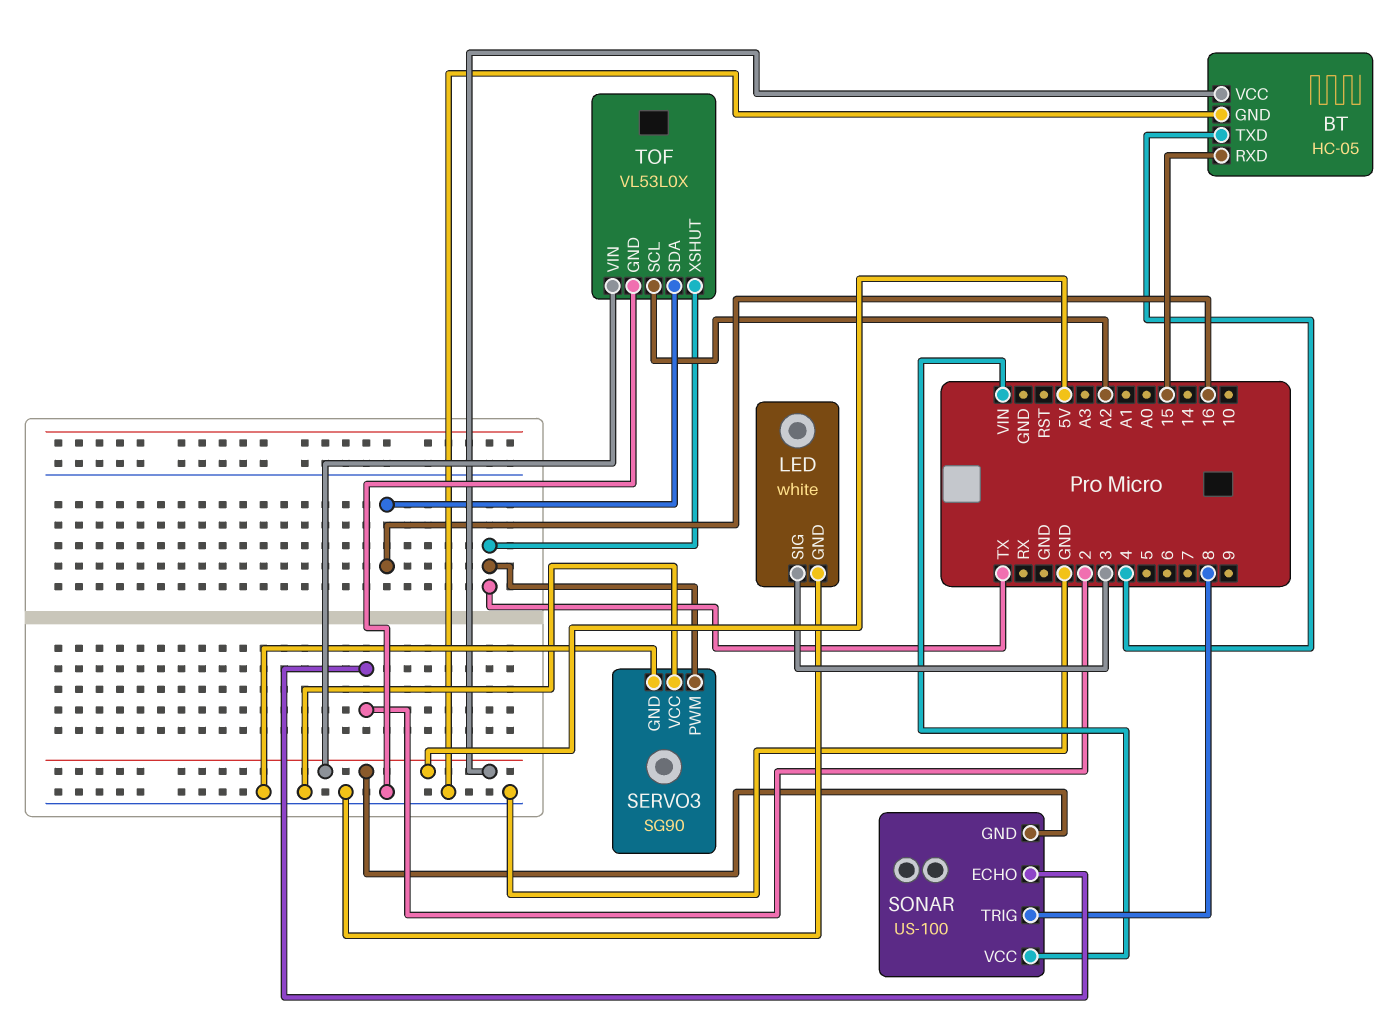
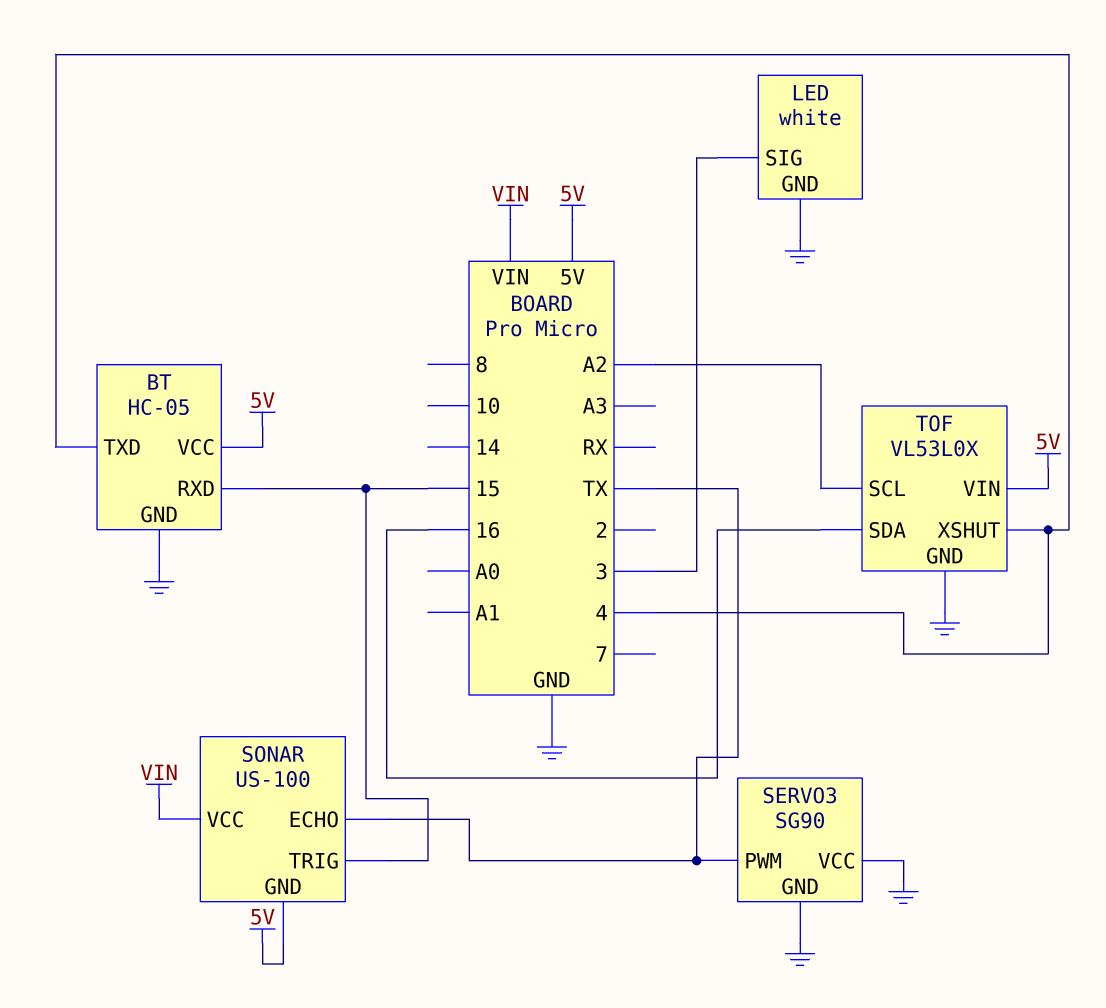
SONAR pin ECHO: 2 -> TX
SONAR pin TRIG: 8 -> 15
TOF pin XSHUT: TX -> 4

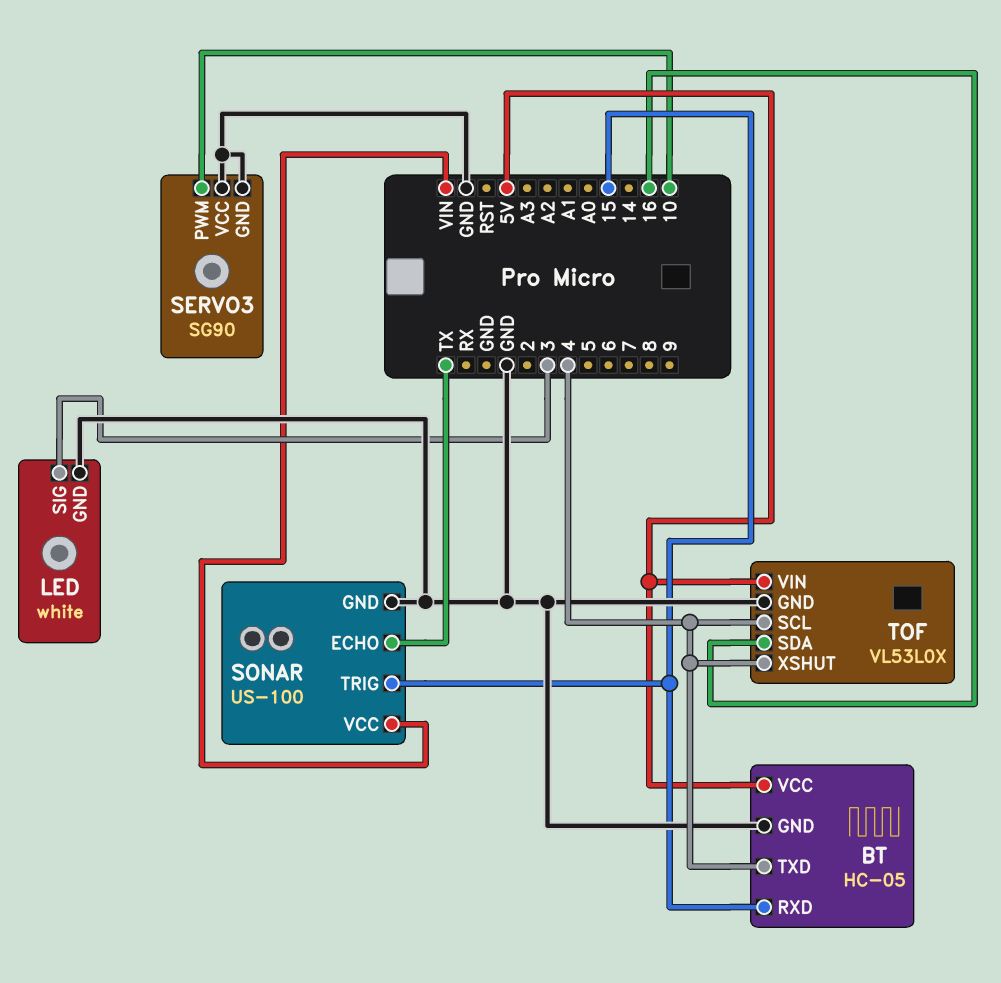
SERVO3 pin PWM: TX -> 10
SONAR pin GND: 5V -> GND
TOF pin SCL: A2 -> 4

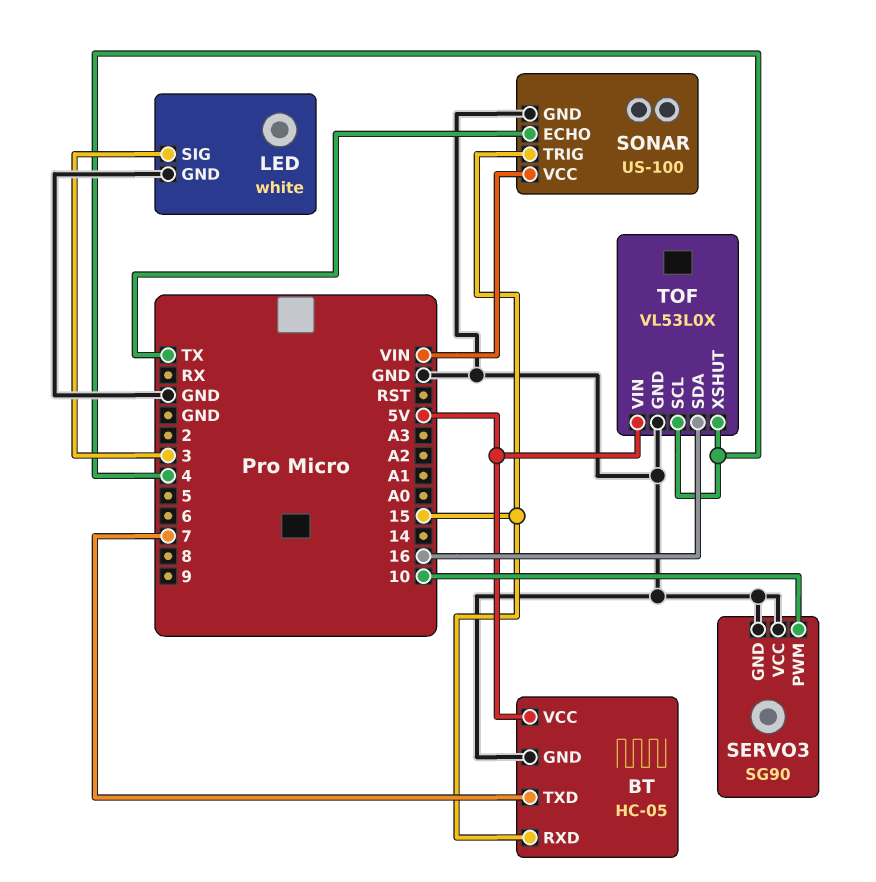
BT pin TXD: 4 -> 7

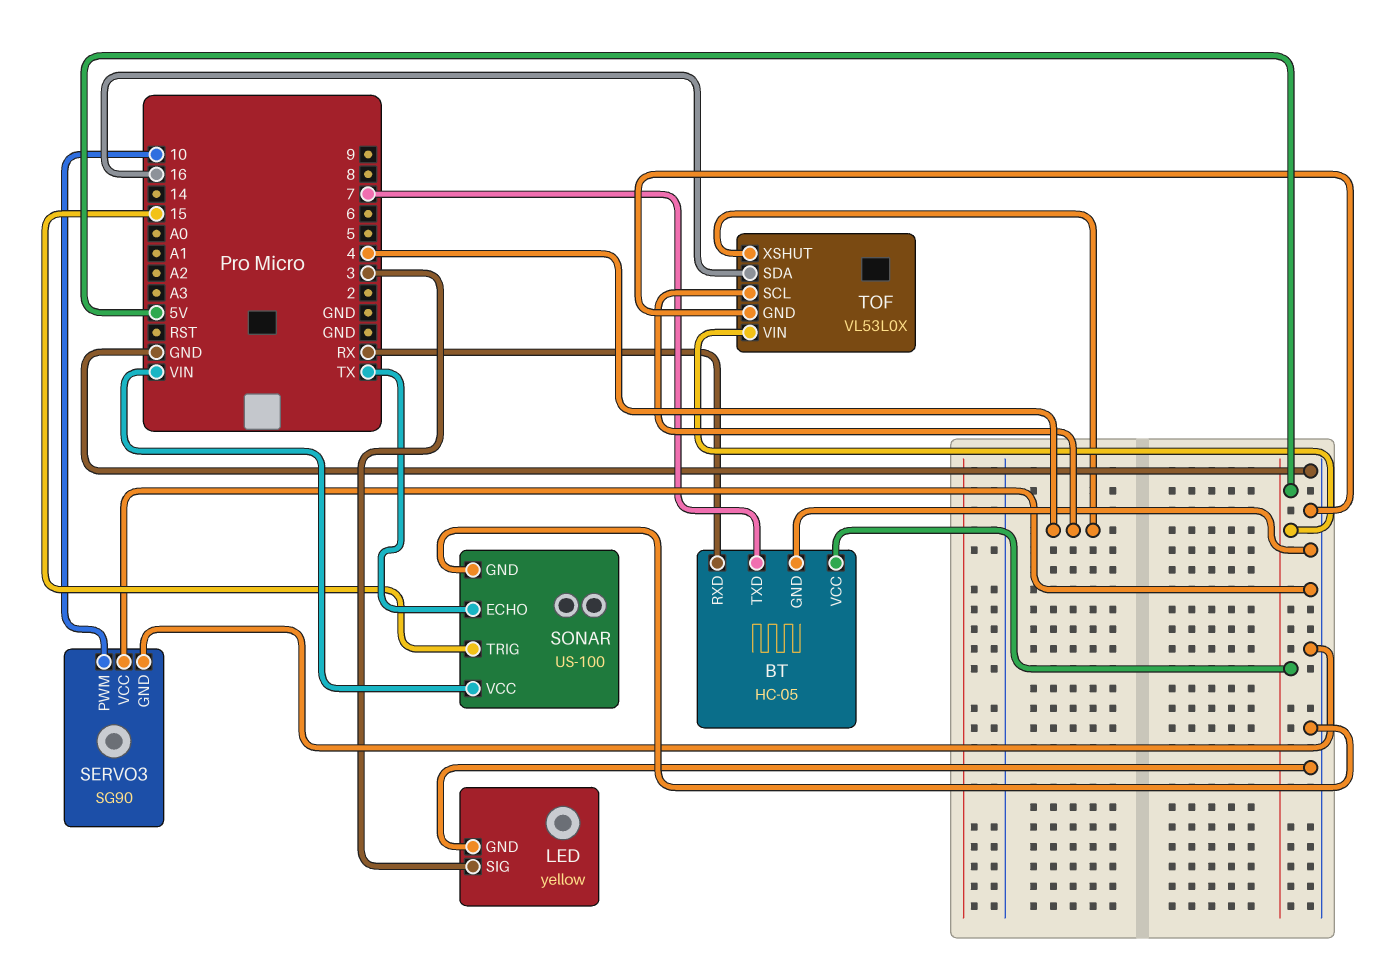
BT pin RXD: 15 -> RX
LED: white -> yellow

